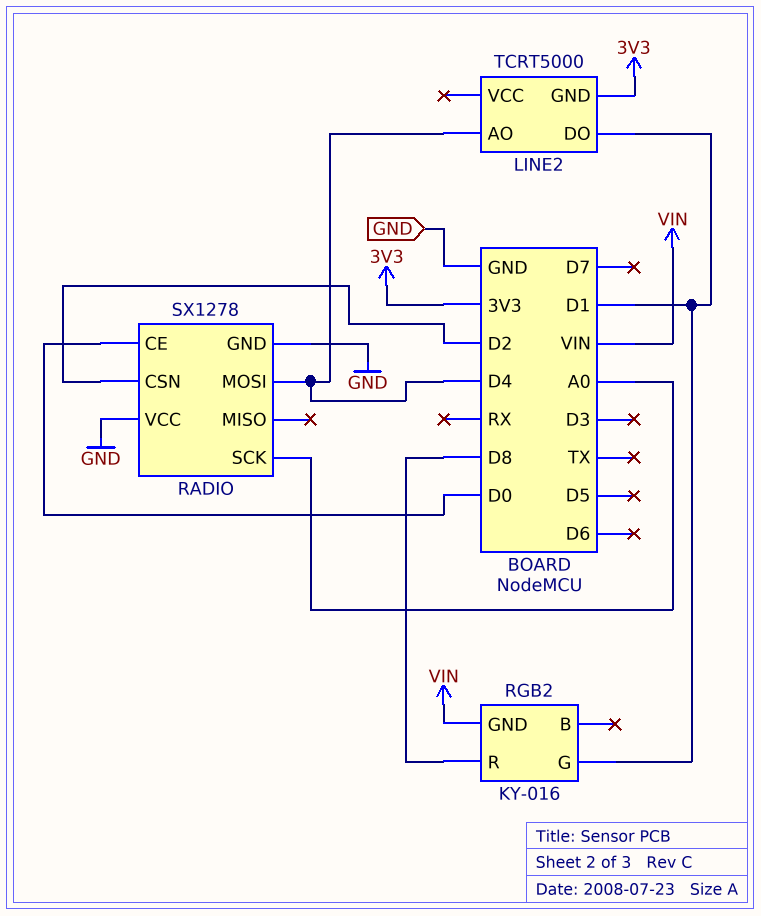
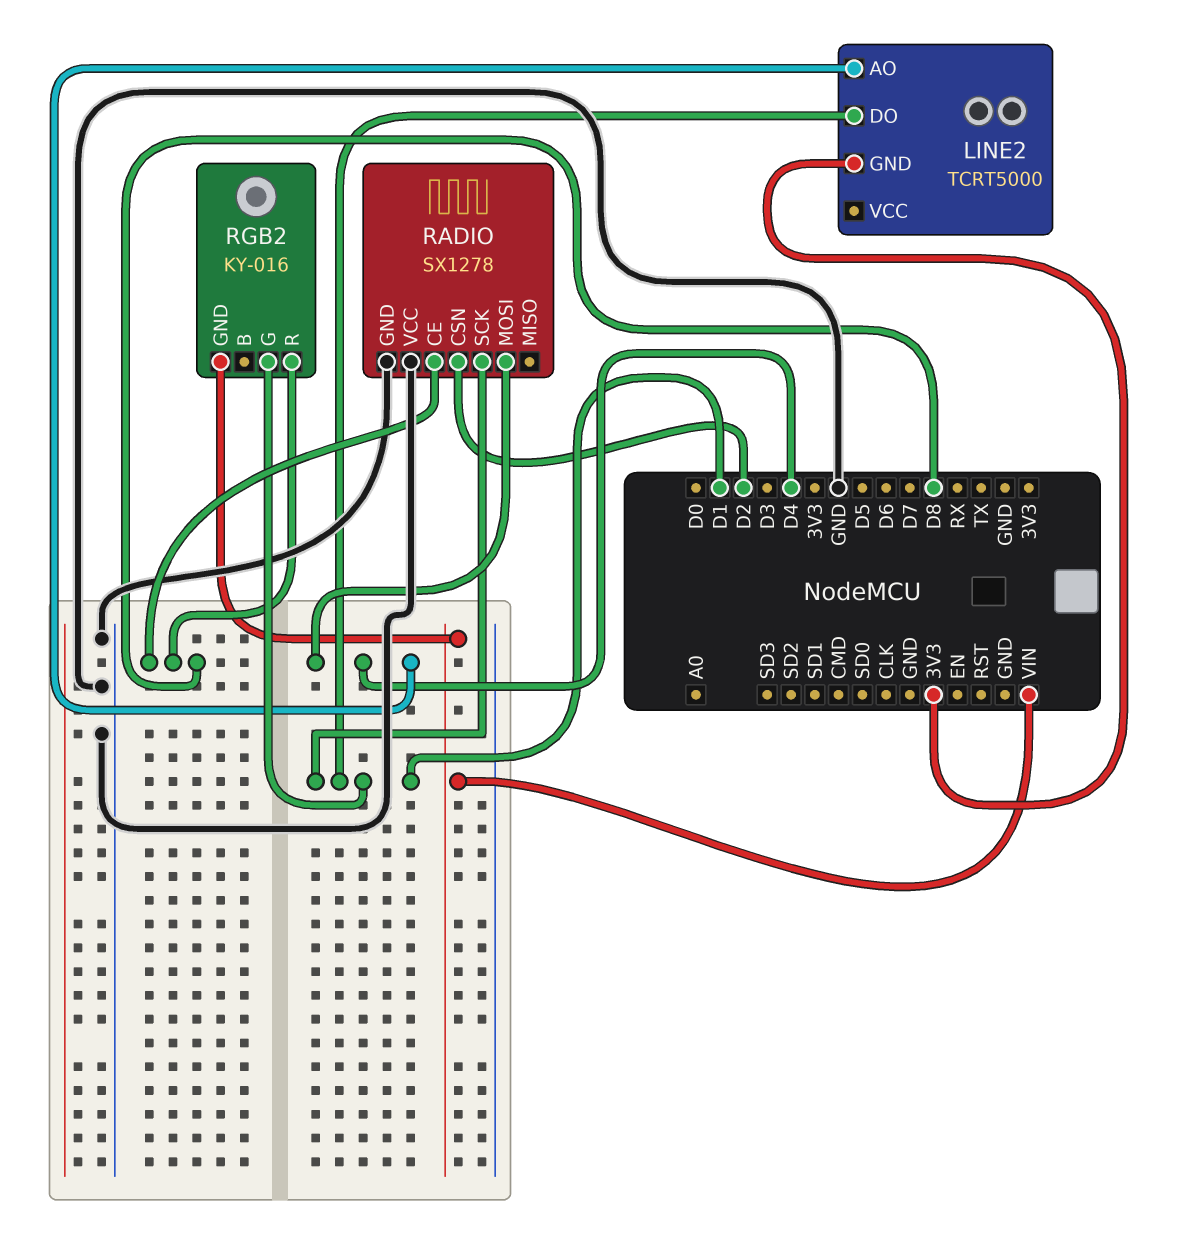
RADIO pin CE: D0 -> D8
RADIO pin SCK: A0 -> D1

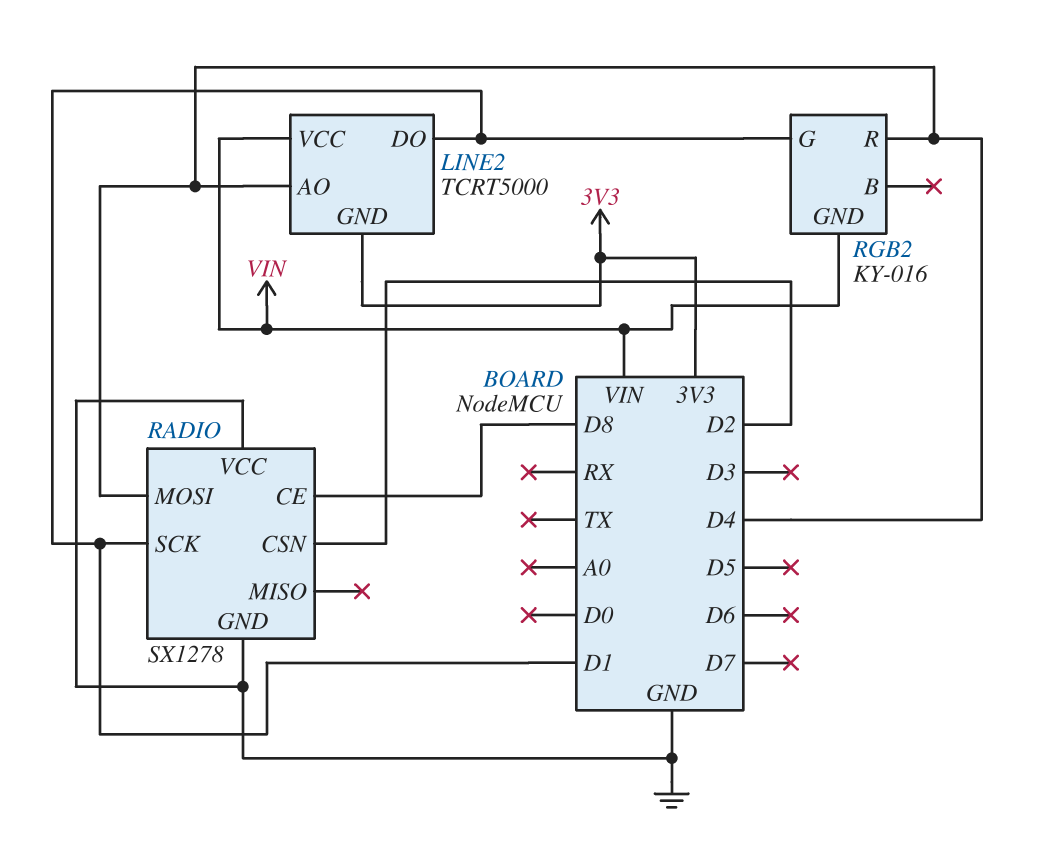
LINE2 pin VCC: none -> VIN
RGB2 pin R: D8 -> D4

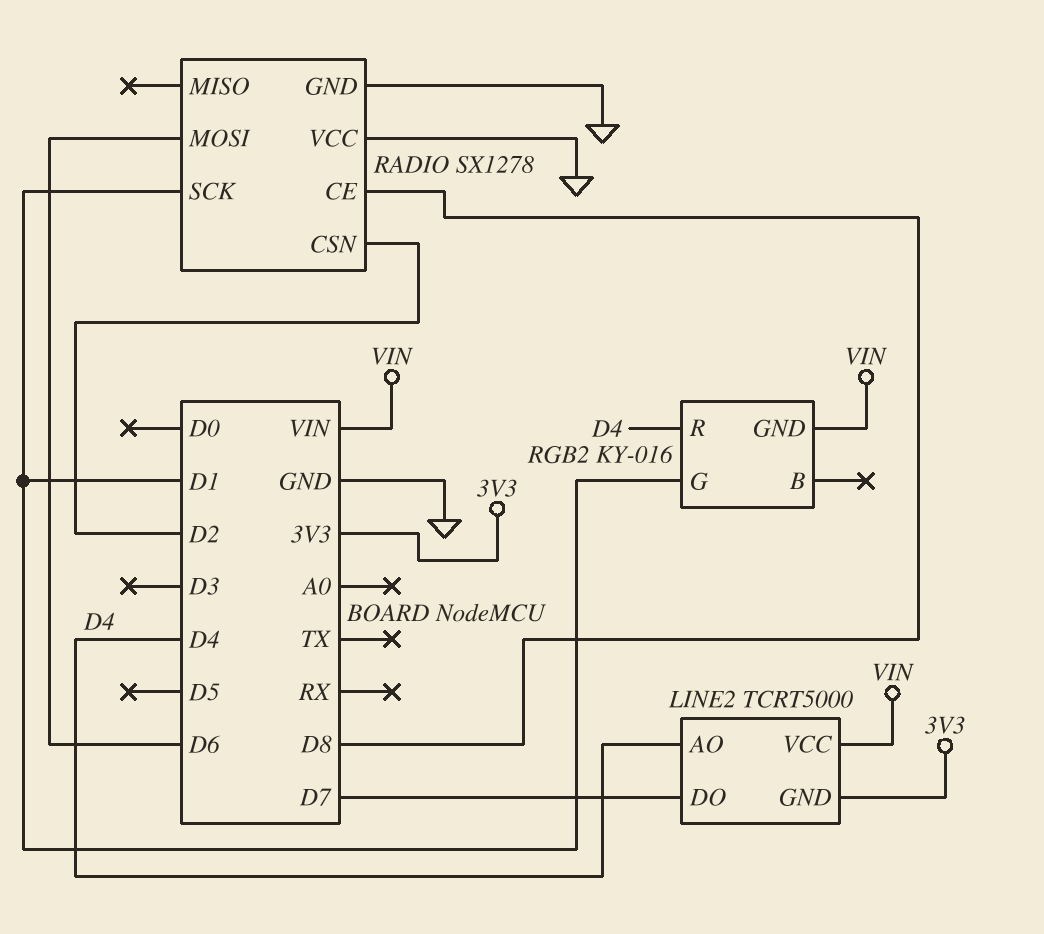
LINE2 pin DO: D1 -> D7
RADIO pin MOSI: D4 -> D6

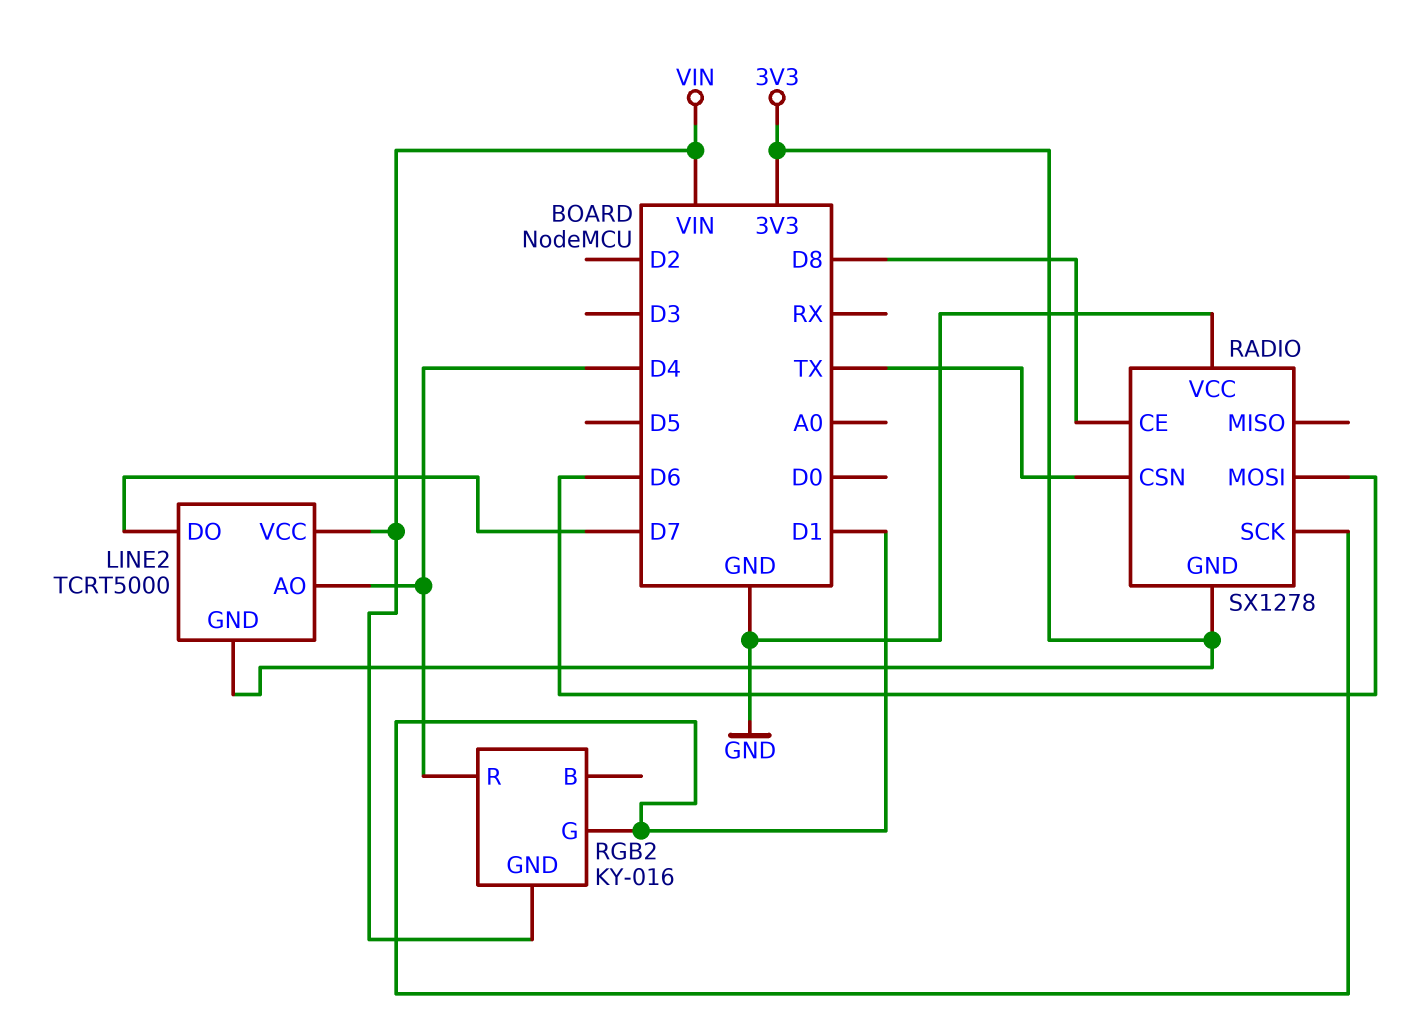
RADIO pin CSN: D2 -> TX
RADIO pin GND: GND -> 3V3

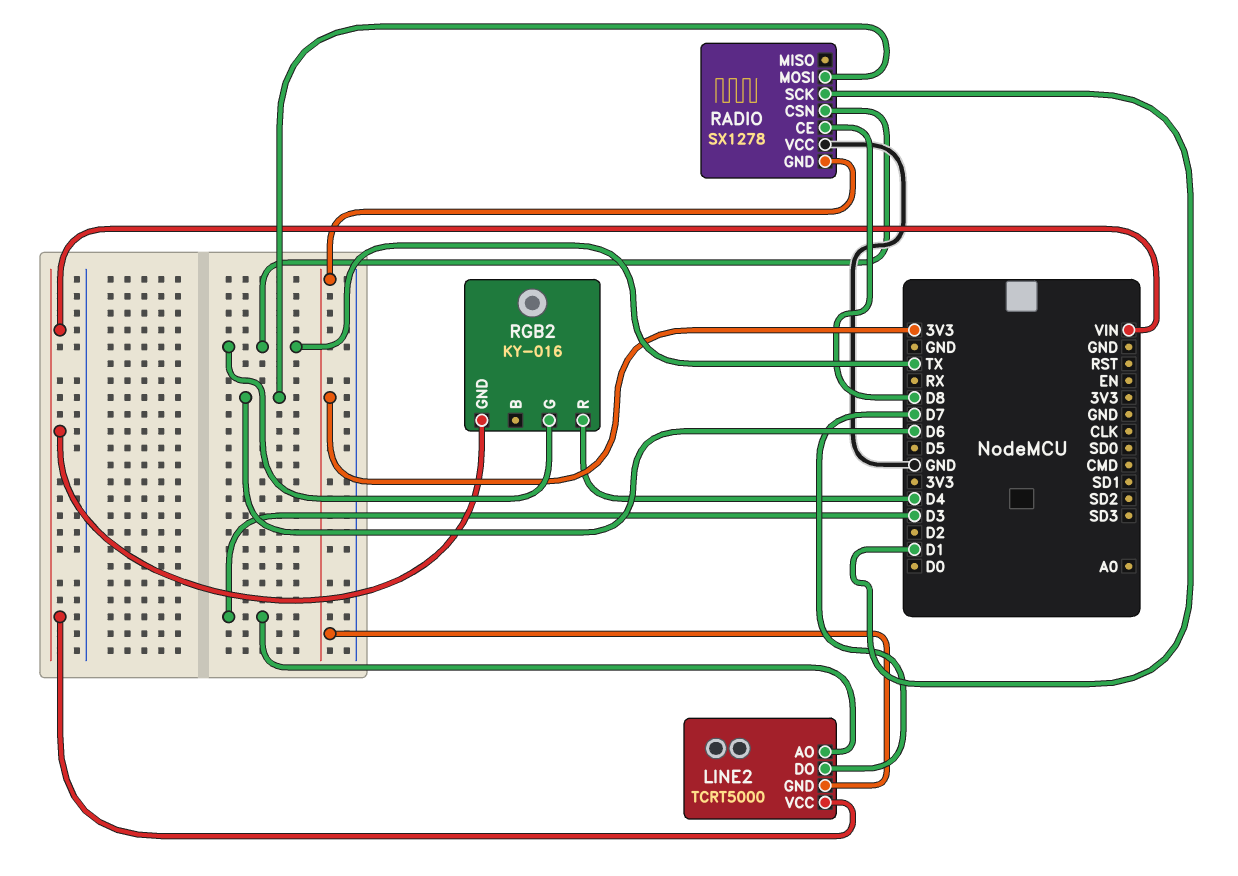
LINE2 pin AO: D4 -> D3
RGB2 pin G: D1 -> TX

